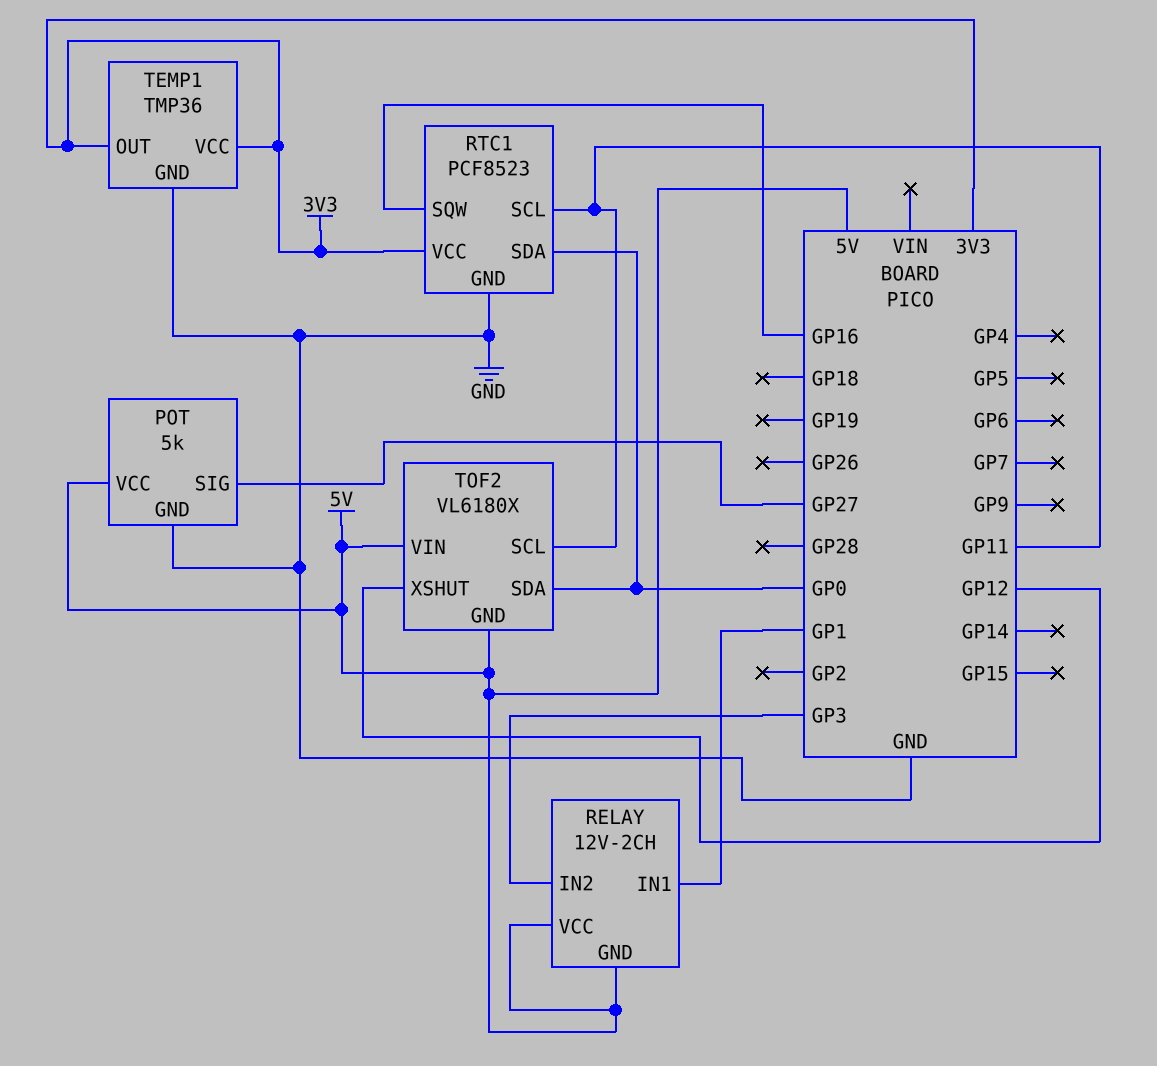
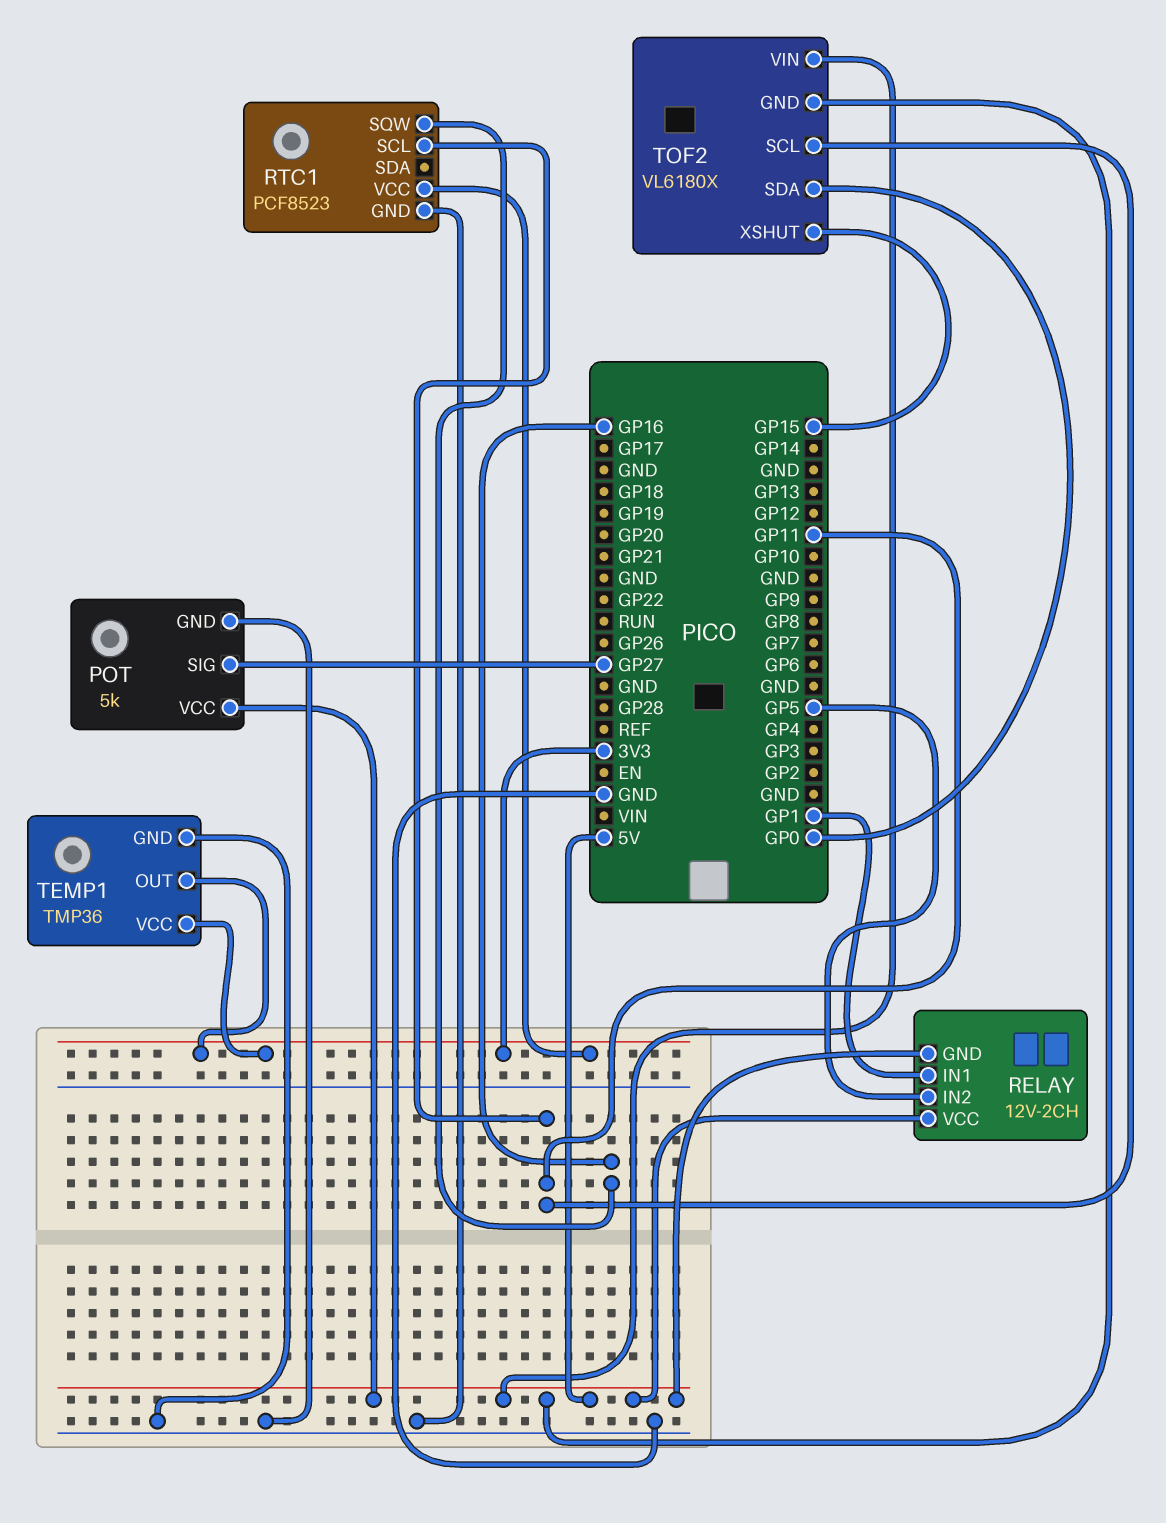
RELAY pin IN2: GP3 -> GP5
RTC1 pin SDA: GP0 -> none
TOF2 pin XSHUT: GP12 -> GP15

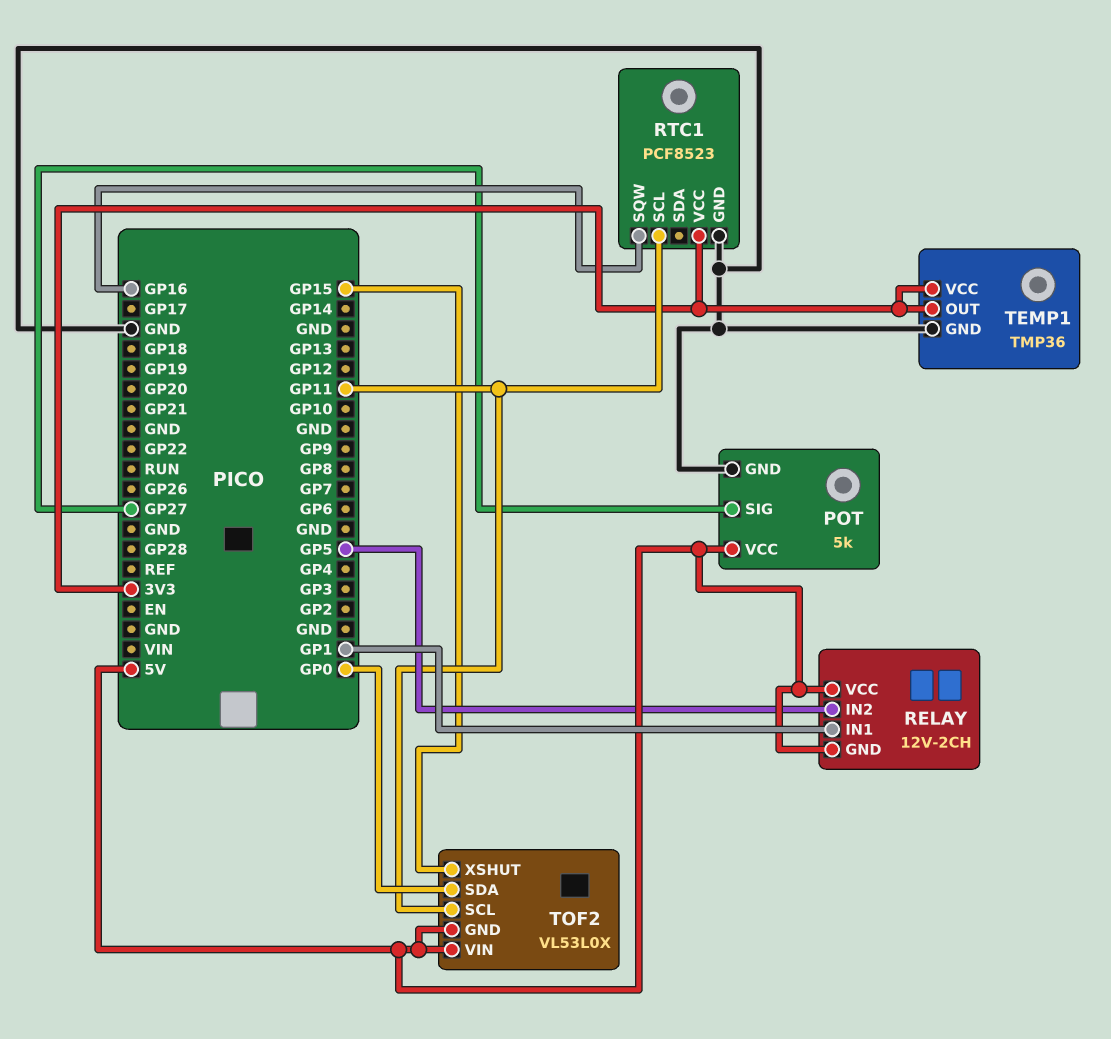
TOF2: VL6180X -> VL53L0X

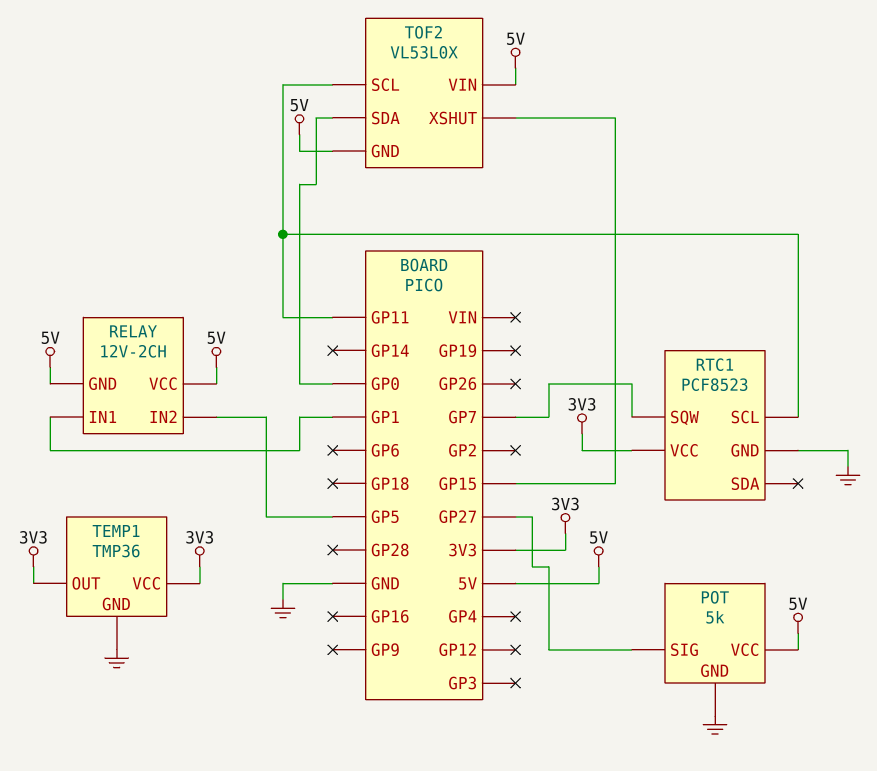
RTC1 pin SQW: GP16 -> GP7

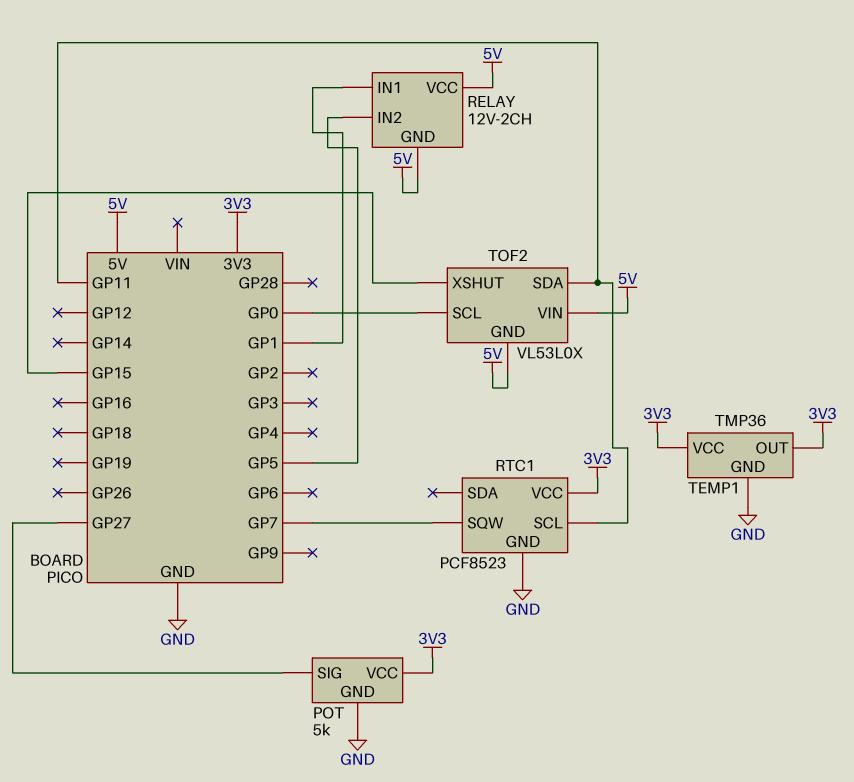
POT pin VCC: 5V -> 3V3
TOF2 pin SCL: GP11 -> GP0
TOF2 pin SDA: GP0 -> GP11

